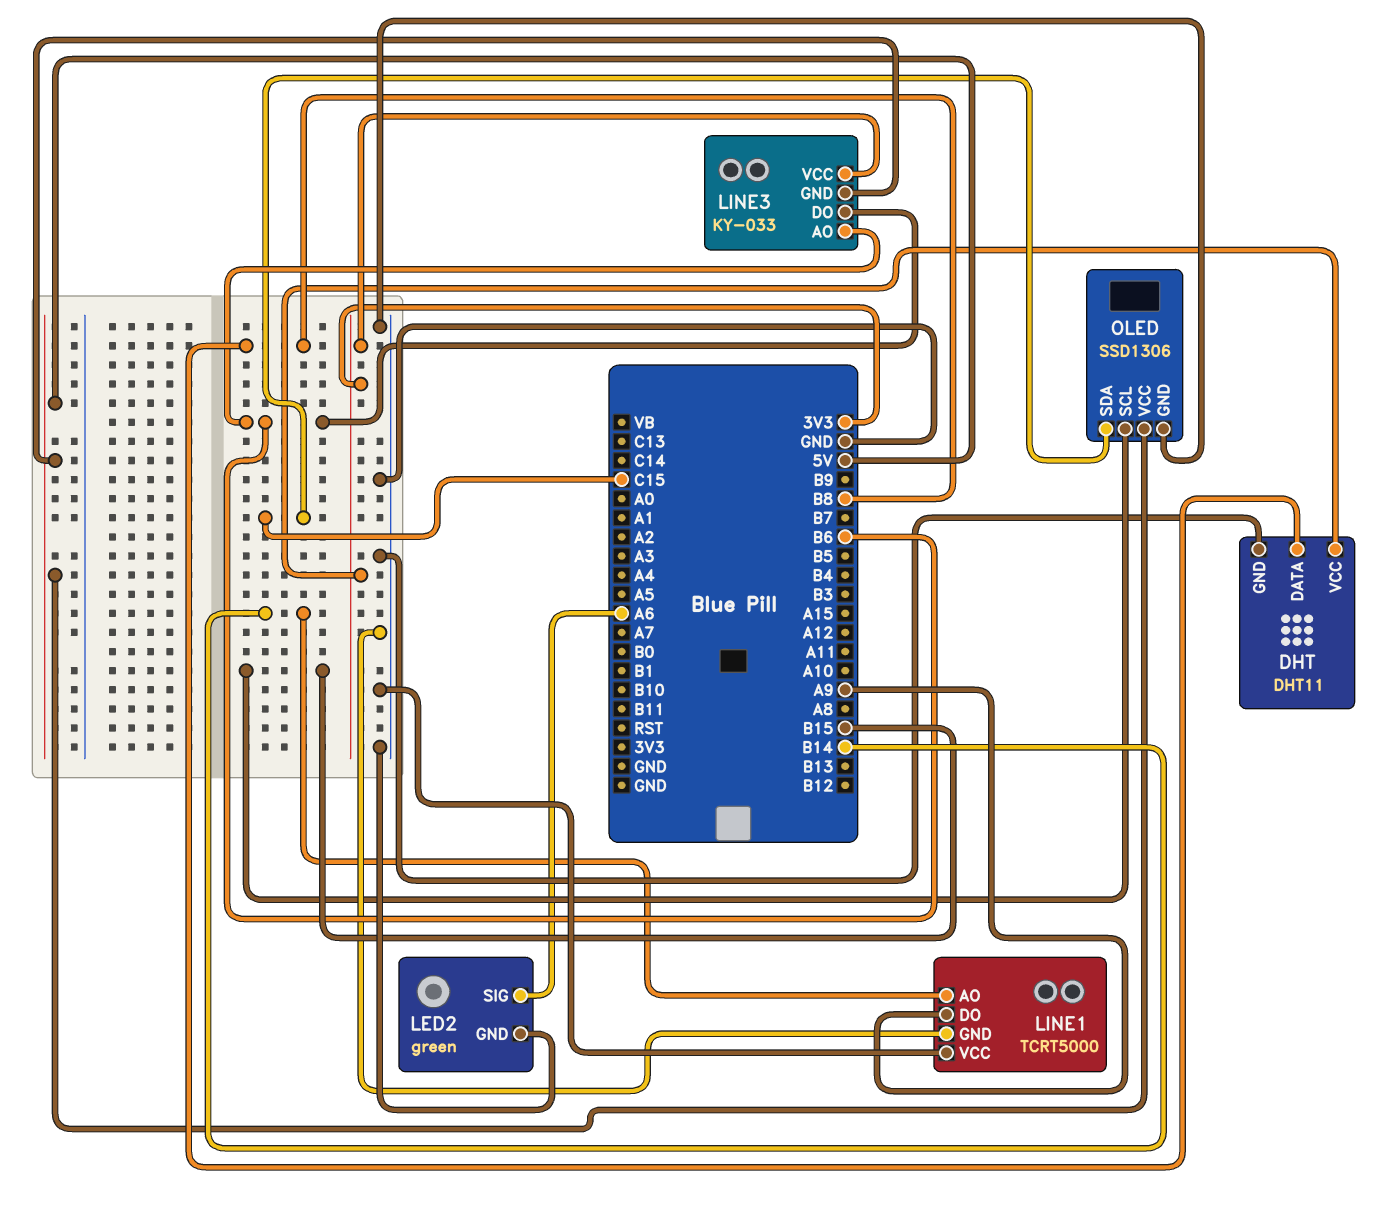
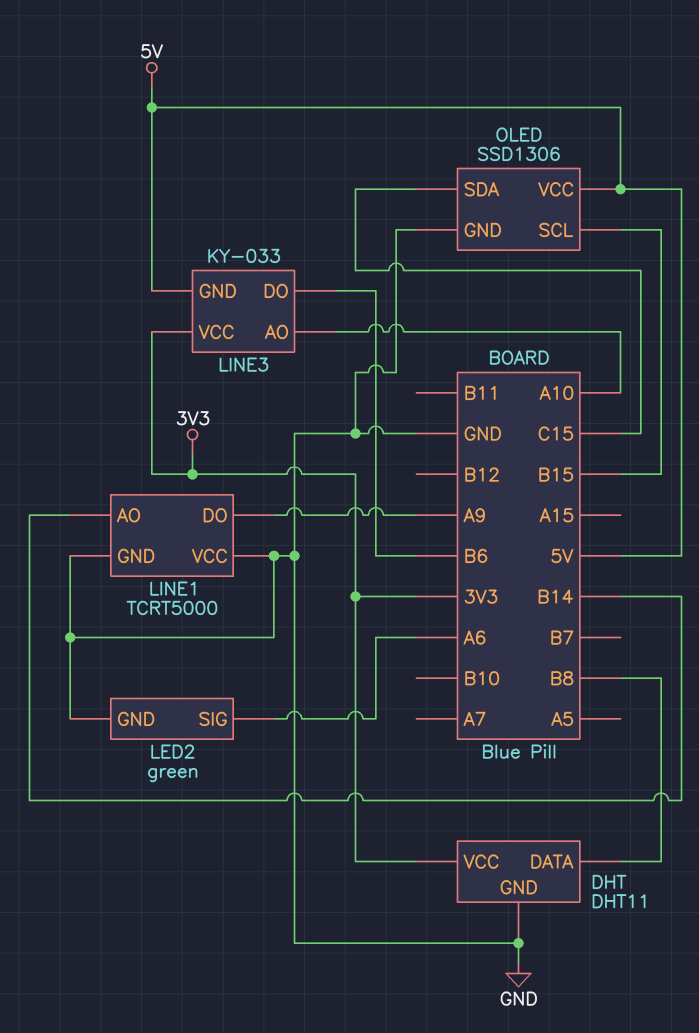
LINE3 pin AO: B6 -> A10

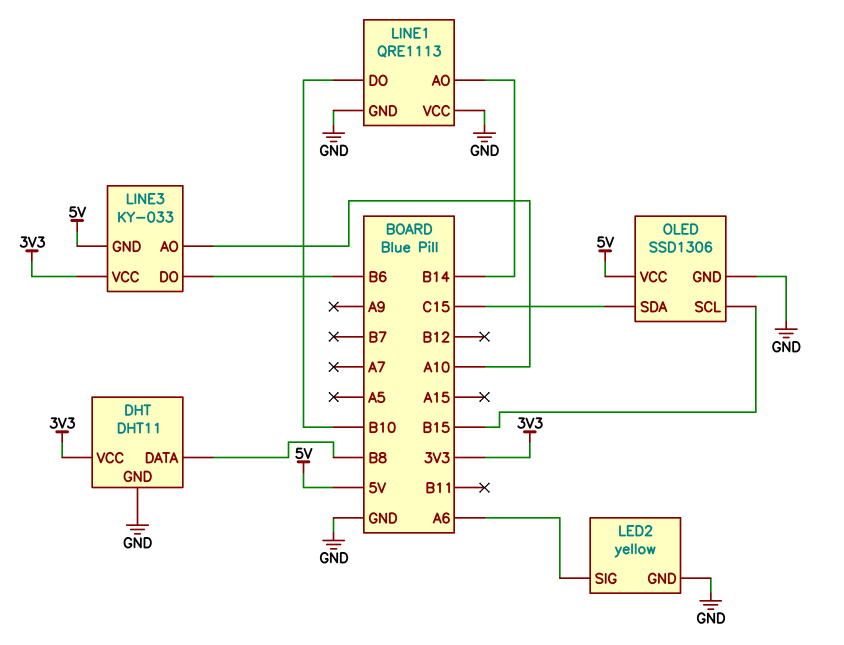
LED2: green -> yellow
LINE1: TCRT5000 -> QRE1113
LINE1 pin DO: A9 -> B10

